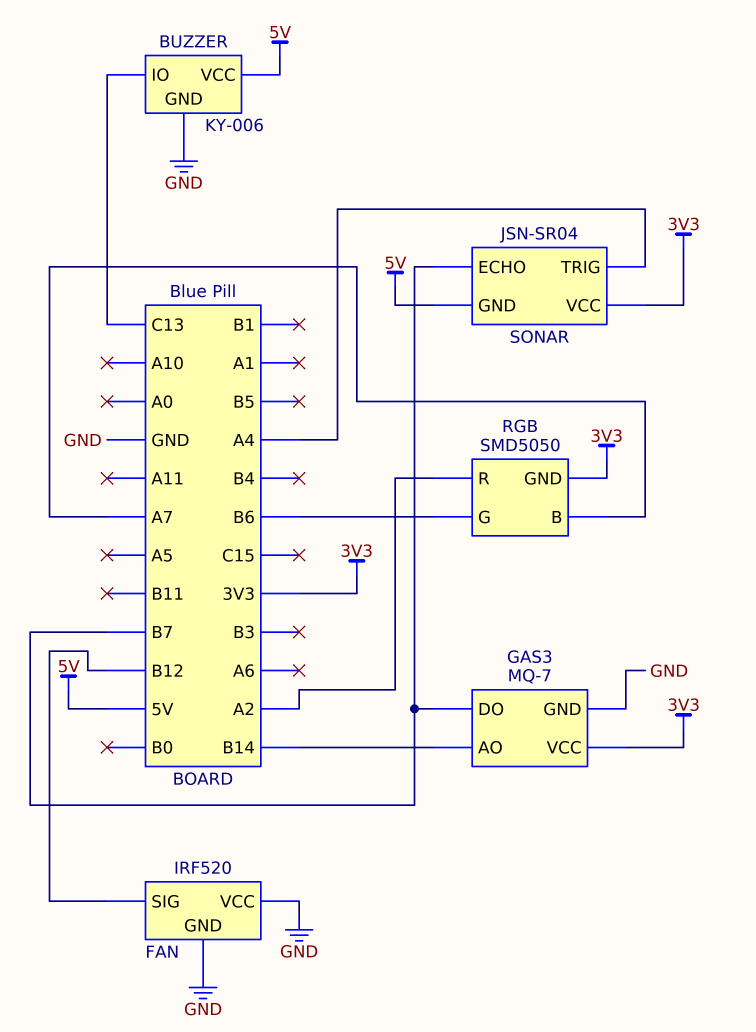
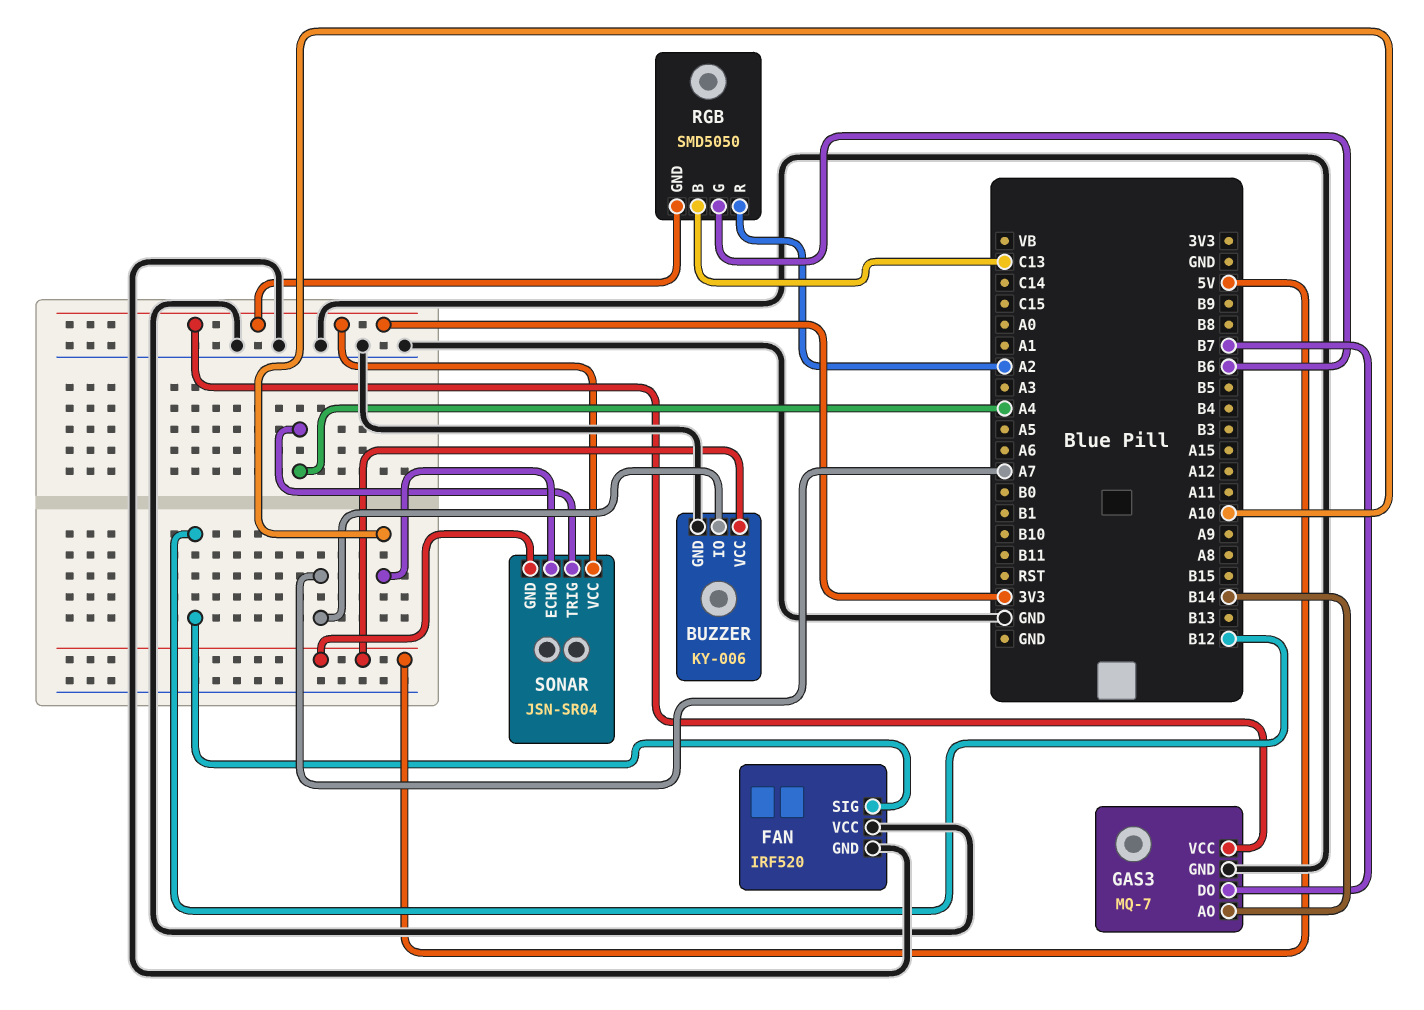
BUZZER pin IO: C13 -> A7
RGB pin B: A7 -> C13
SONAR pin ECHO: B7 -> A10

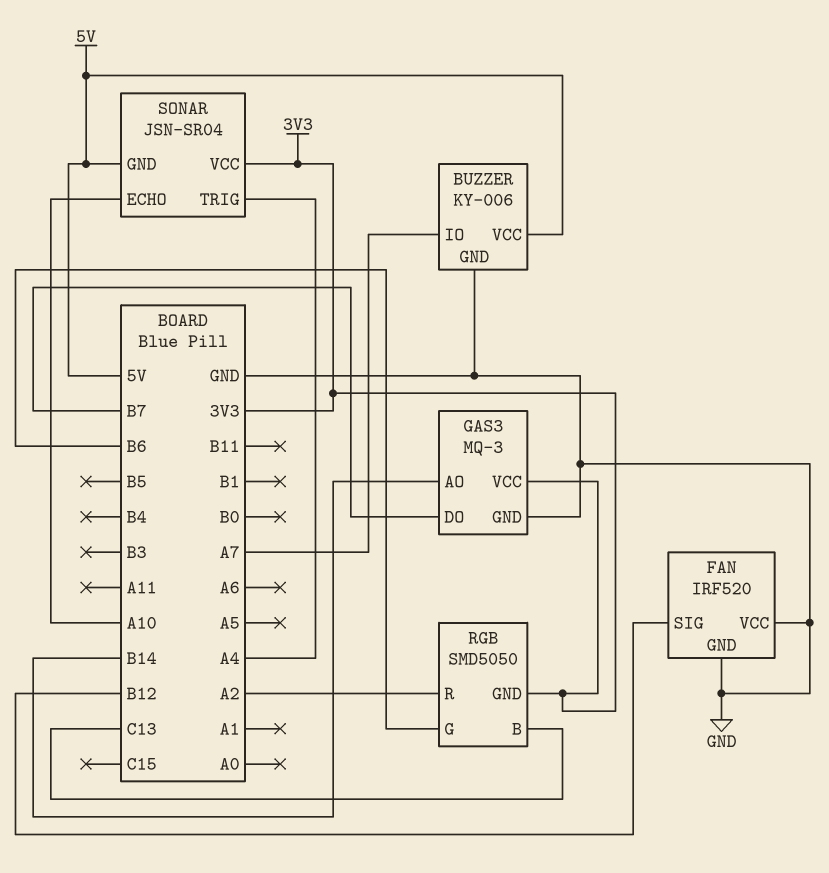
GAS3: MQ-7 -> MQ-3

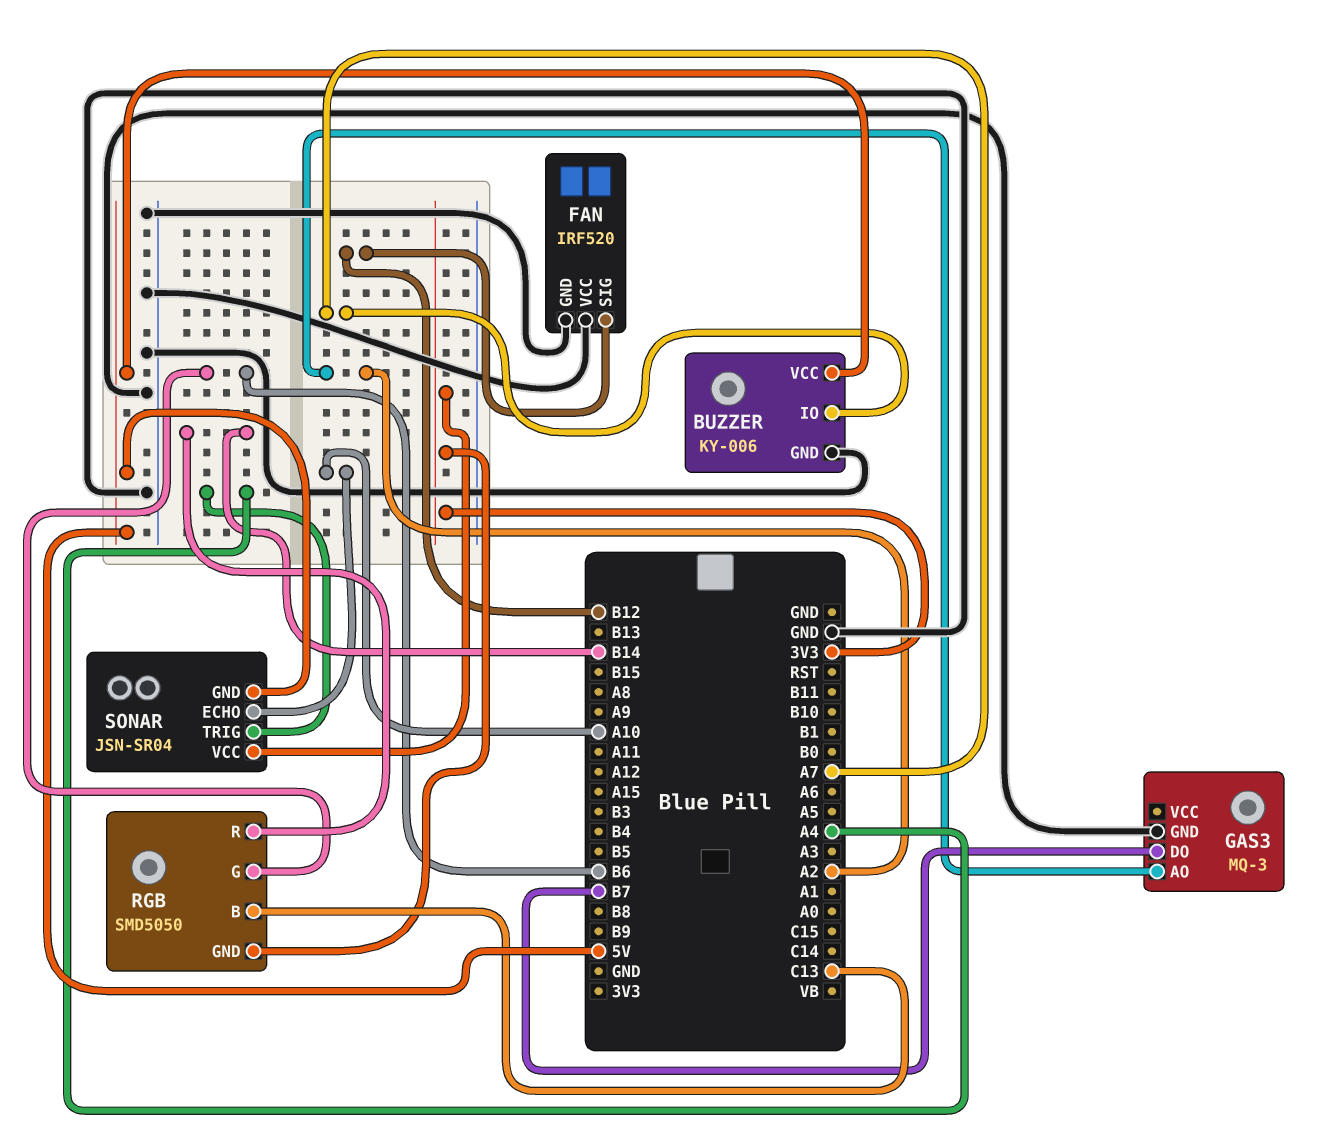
GAS3 pin AO: B14 -> A2
GAS3 pin VCC: 3V3 -> none
RGB pin R: A2 -> B14

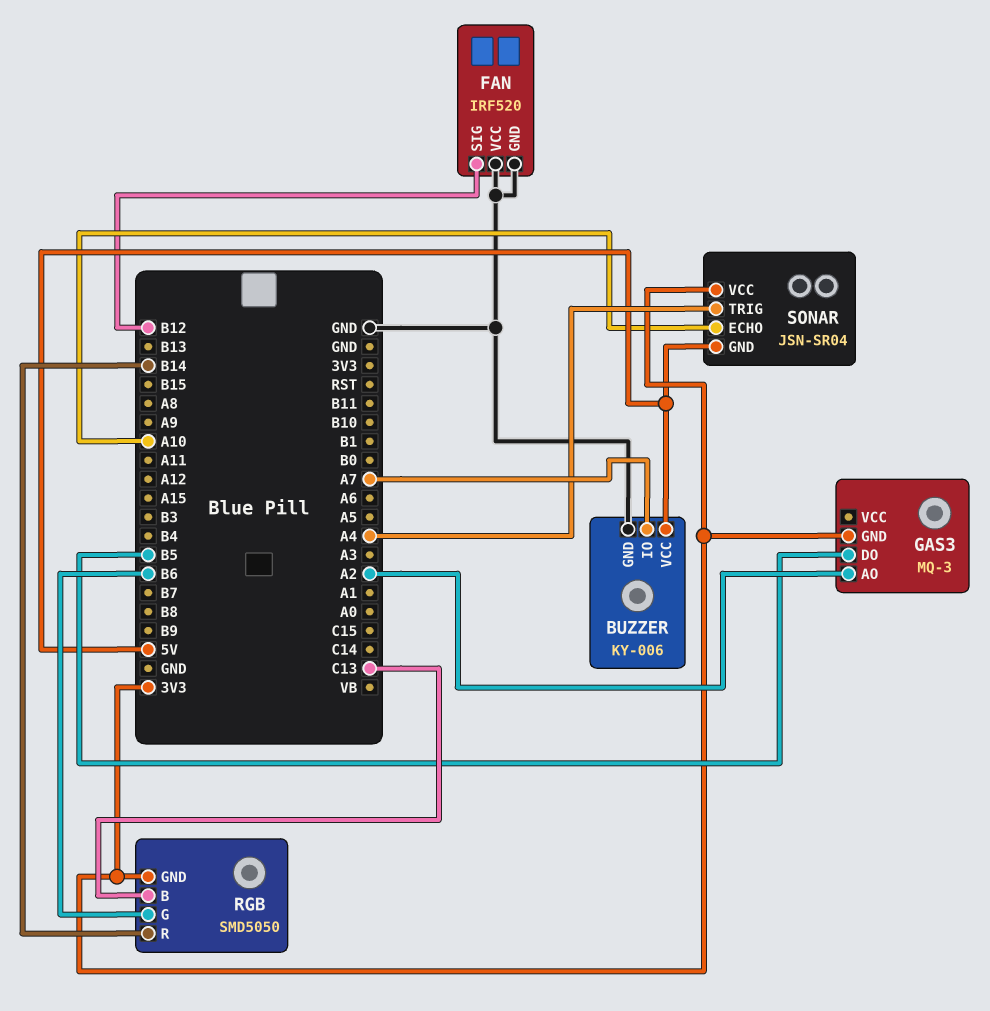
GAS3 pin DO: B7 -> B5
GAS3 pin GND: GND -> 3V3

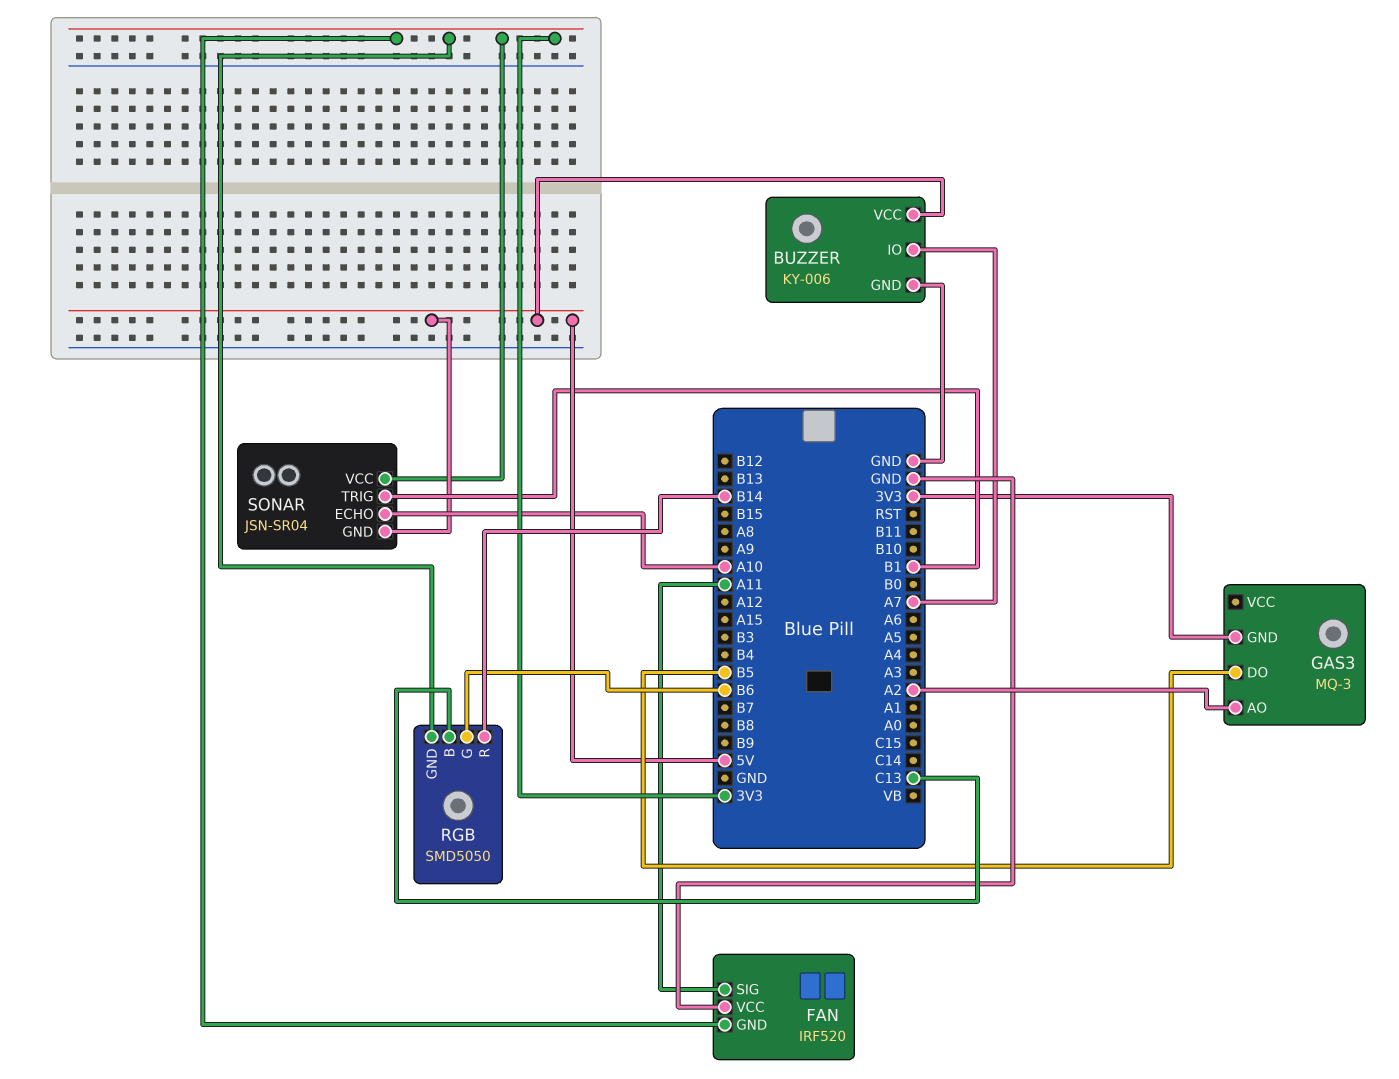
FAN pin GND: GND -> 3V3
FAN pin SIG: B12 -> A11
SONAR pin TRIG: A4 -> B1

